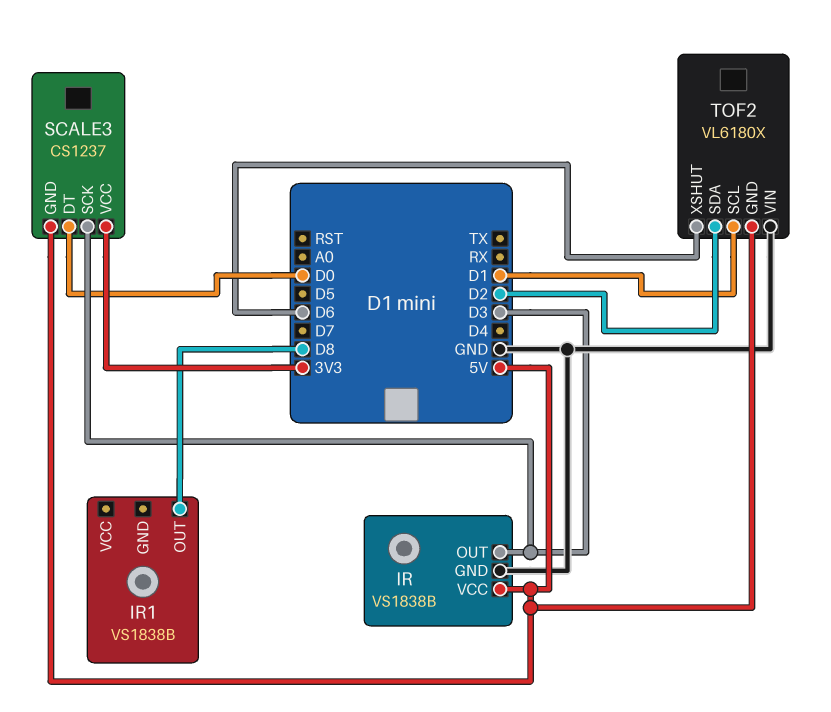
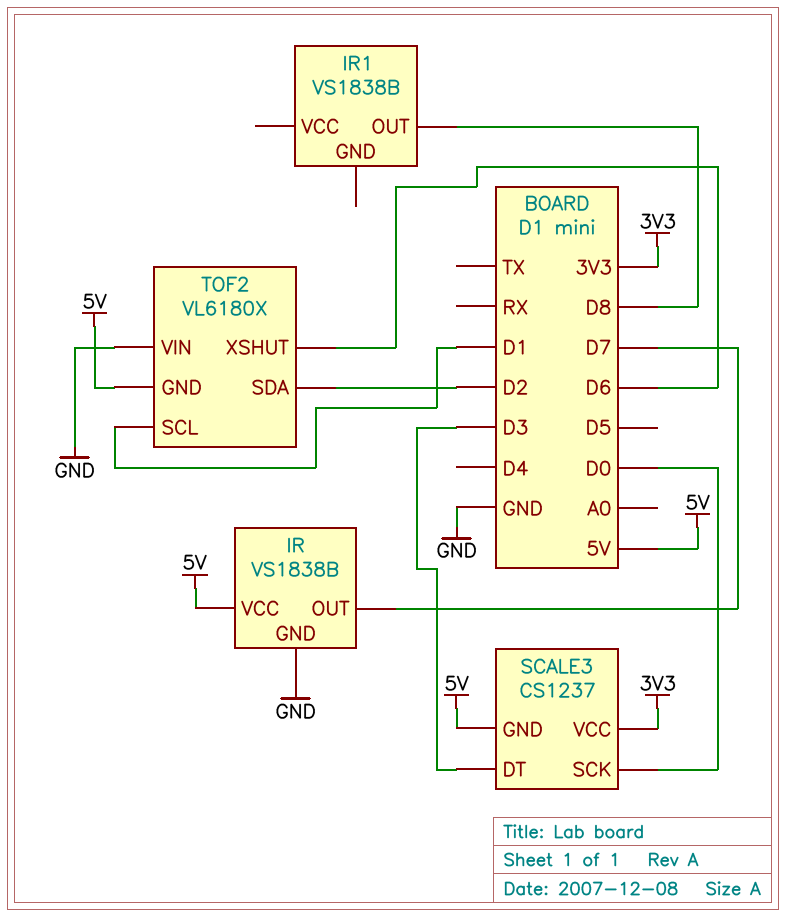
IR pin OUT: D3 -> D7
SCALE3 pin DT: D0 -> D3
SCALE3 pin SCK: D3 -> D0

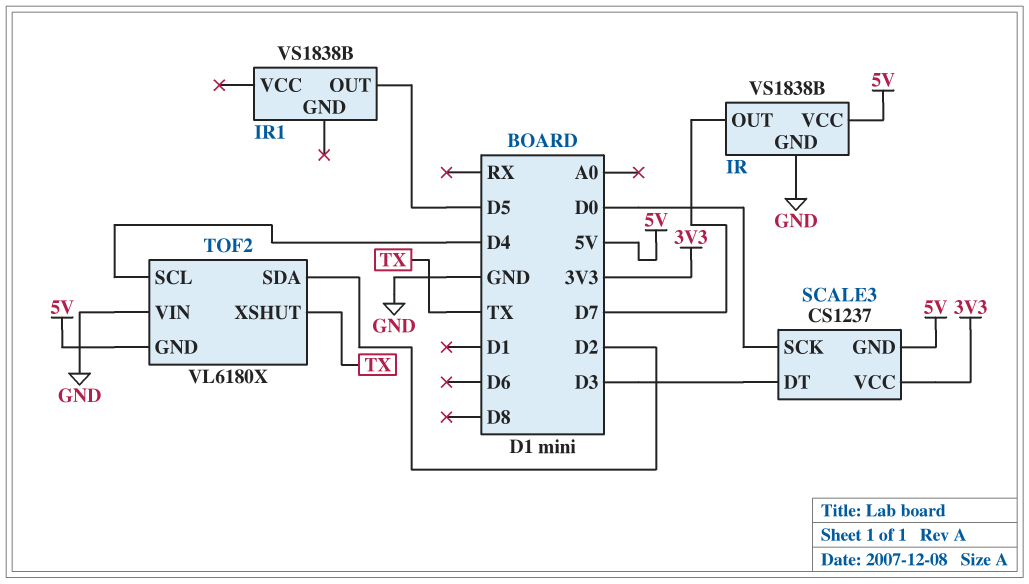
IR1 pin OUT: D8 -> D5
TOF2 pin SCL: D1 -> D4
TOF2 pin XSHUT: D6 -> TX

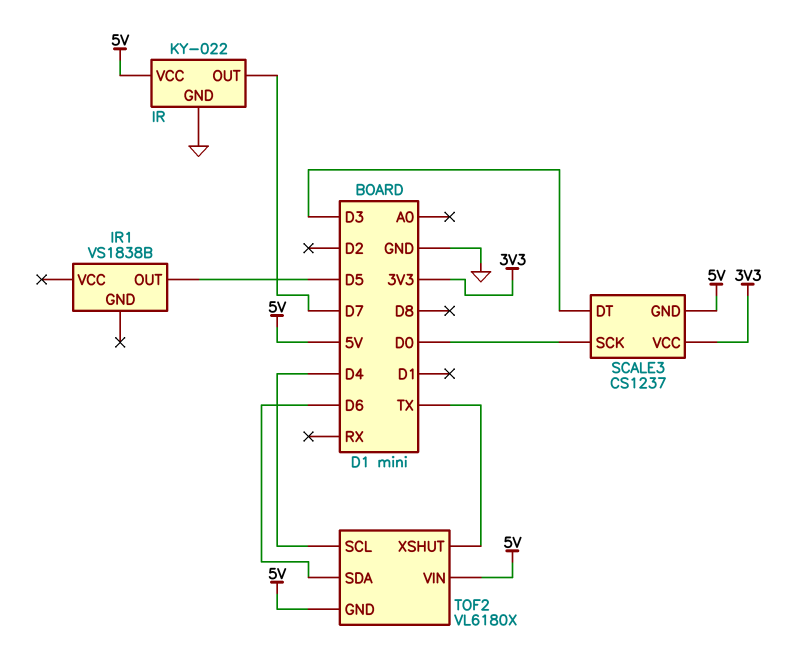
IR: VS1838B -> KY-022
TOF2 pin SDA: D2 -> D6
TOF2 pin VIN: GND -> 5V

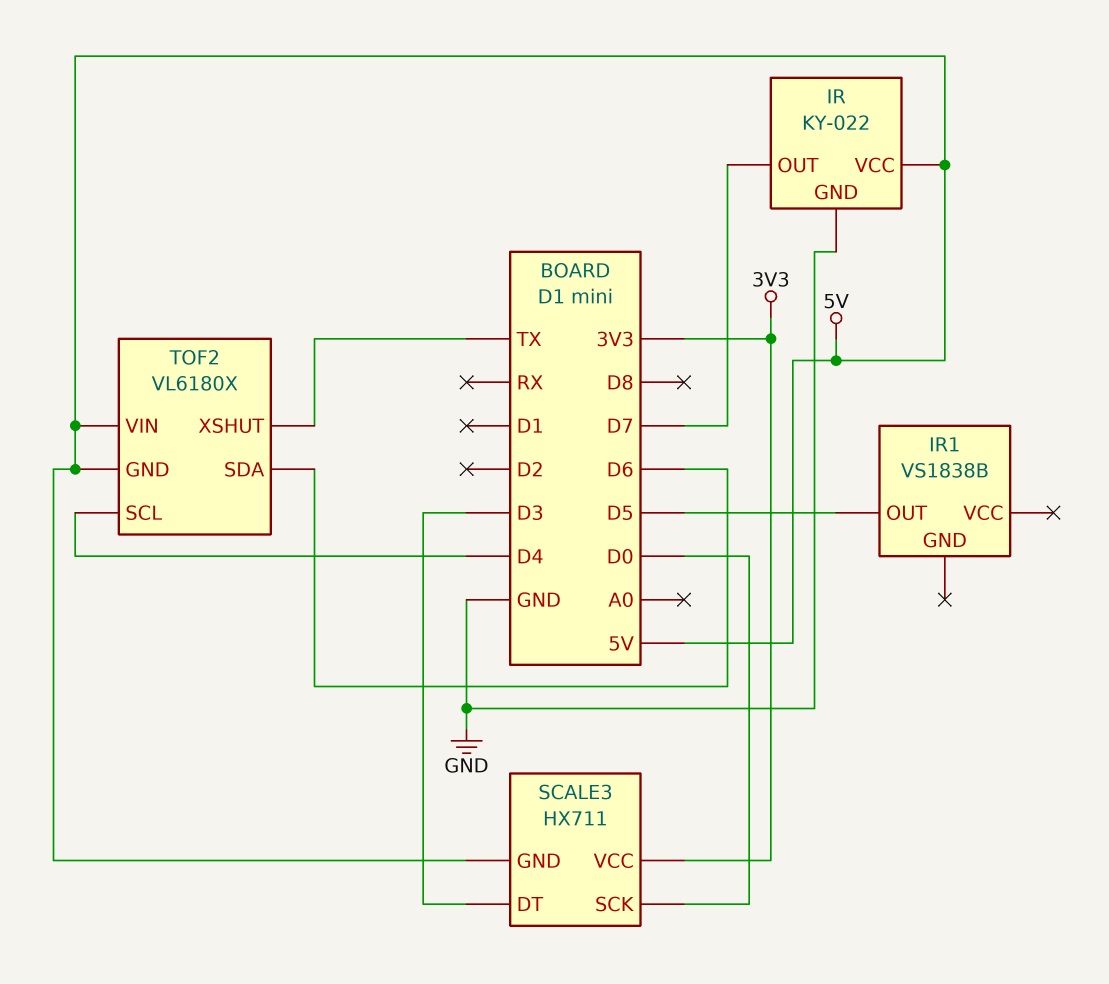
SCALE3: CS1237 -> HX711

